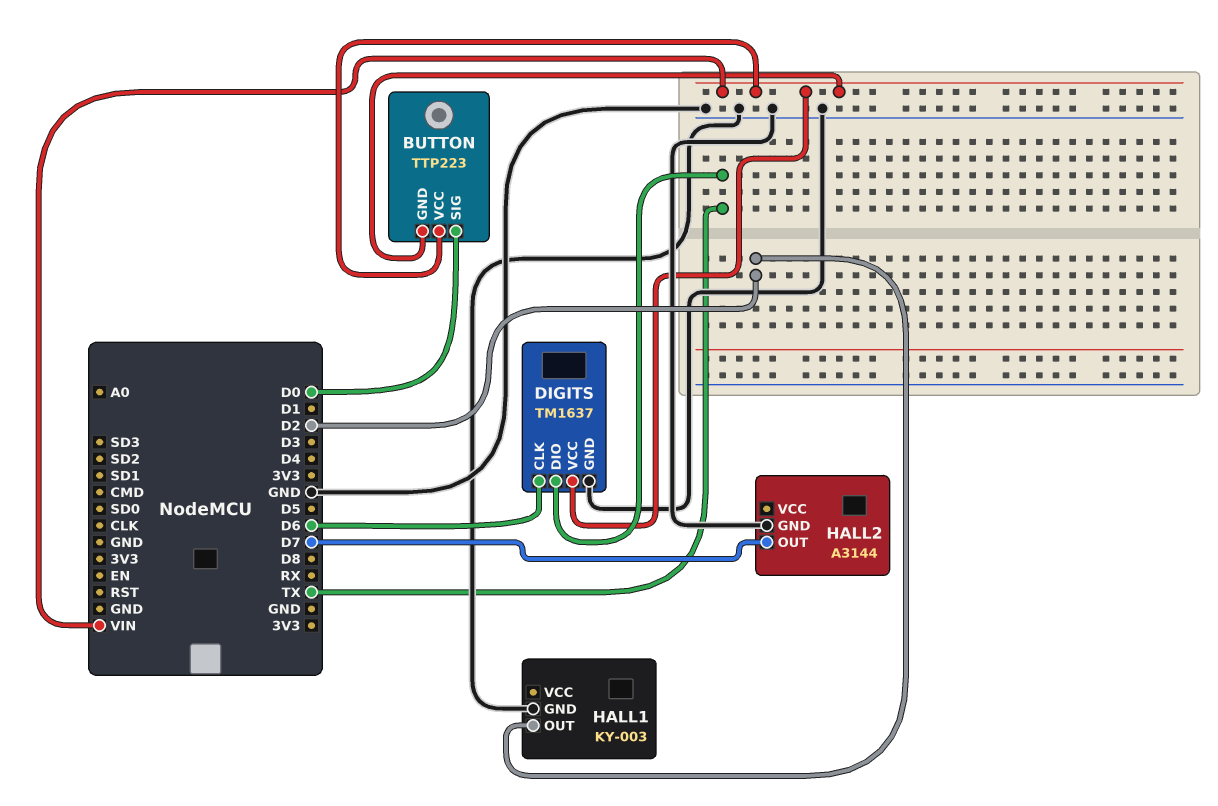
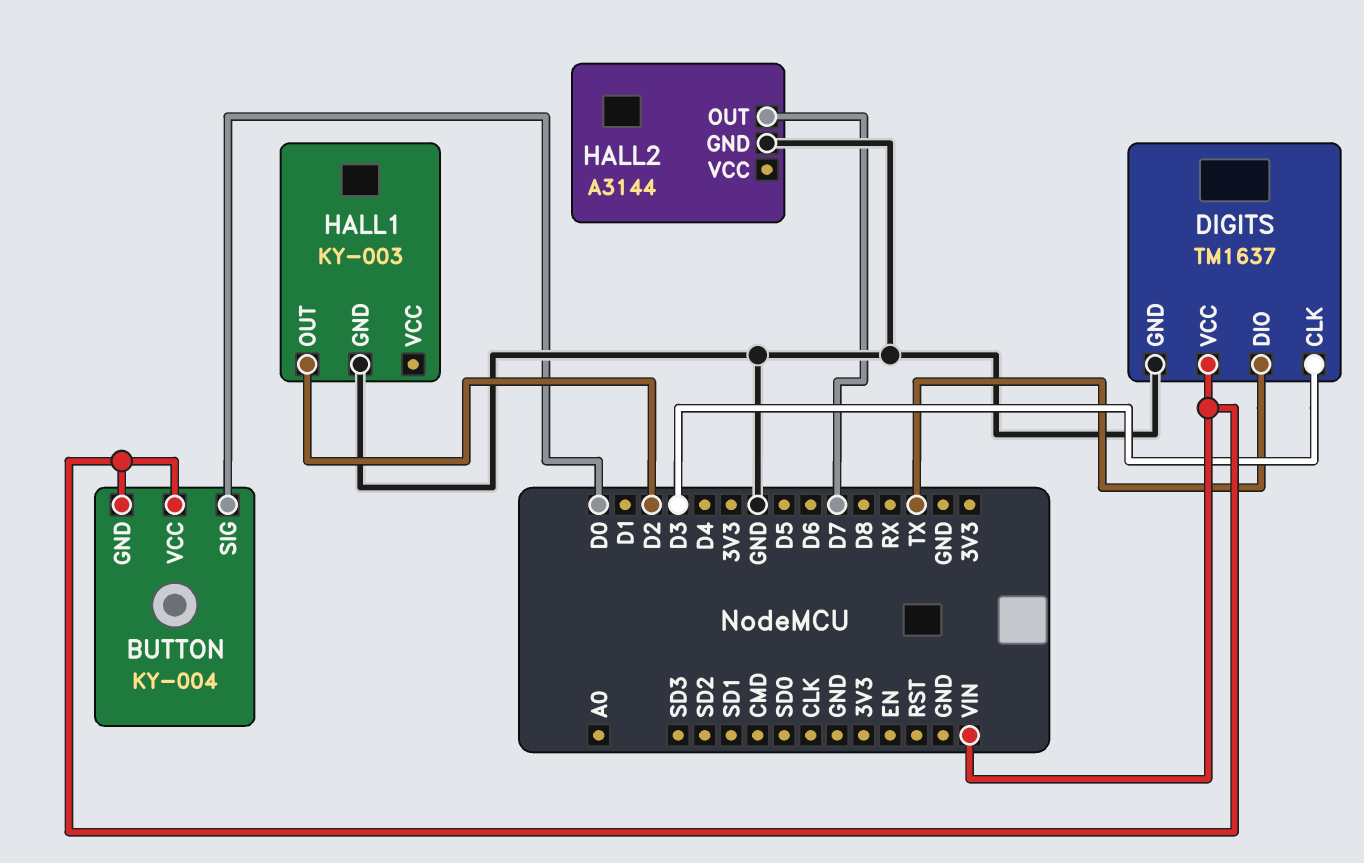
BUTTON: TTP223 -> KY-004
DIGITS pin CLK: D6 -> D3

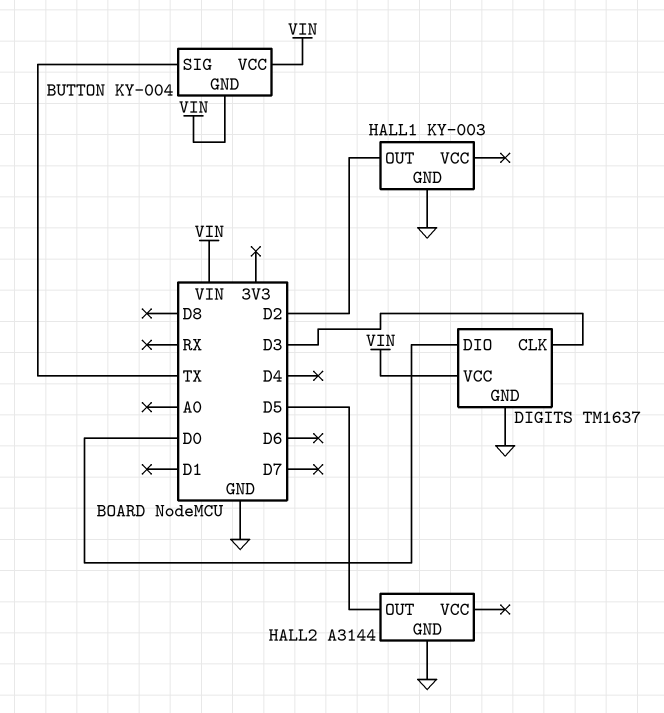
BUTTON pin SIG: D0 -> TX
DIGITS pin DIO: TX -> D0
HALL2 pin OUT: D7 -> D5

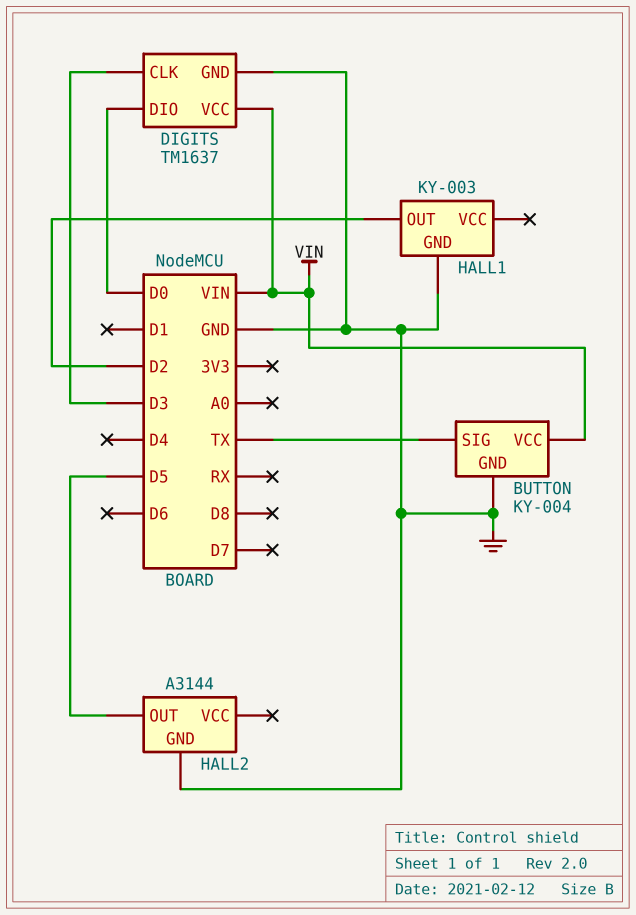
BUTTON pin GND: VIN -> GND

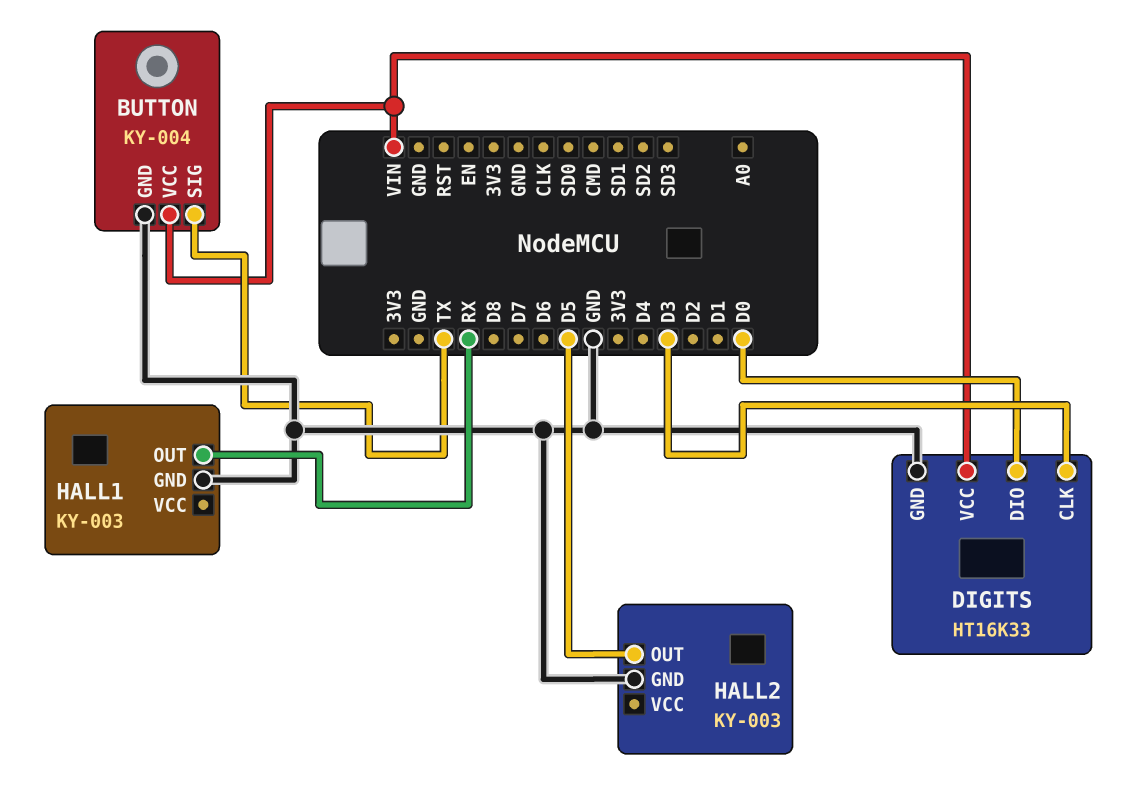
DIGITS: TM1637 -> HT16K33
HALL1 pin OUT: D2 -> RX
HALL2: A3144 -> KY-003

